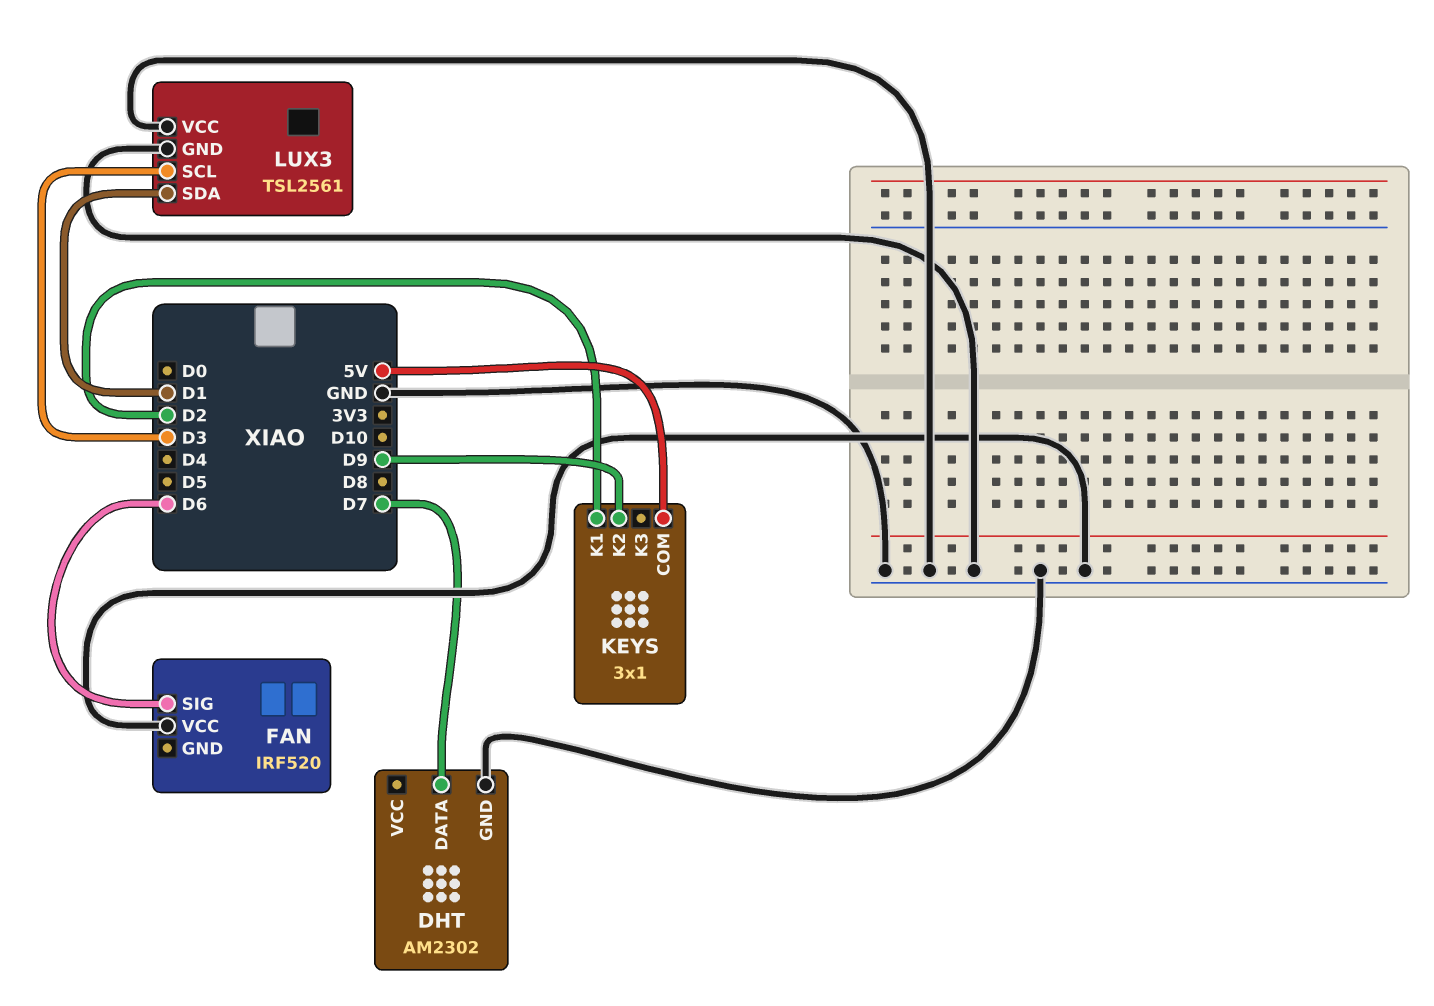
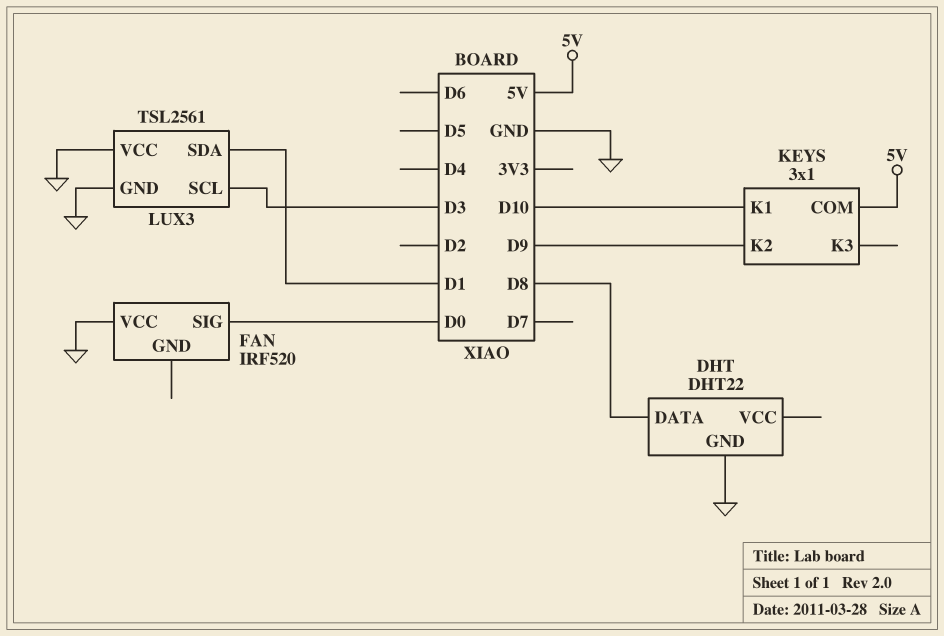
DHT: AM2302 -> DHT22
DHT pin DATA: D7 -> D8
FAN pin SIG: D6 -> D0
KEYS pin K1: D2 -> D10

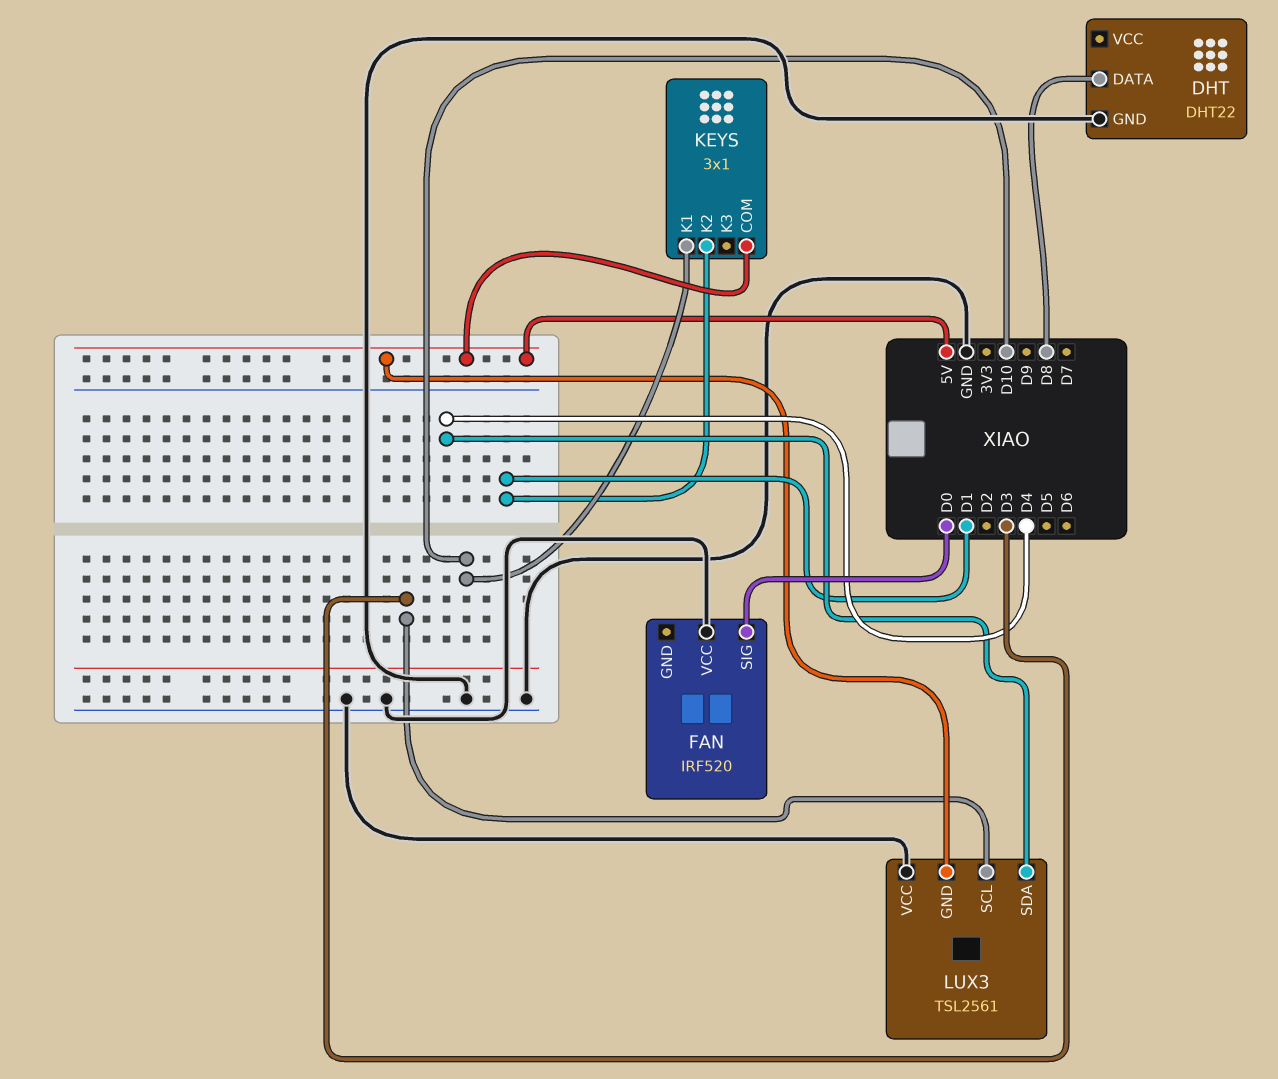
KEYS pin K2: D9 -> D1
LUX3 pin GND: GND -> 5V
LUX3 pin SDA: D1 -> D4

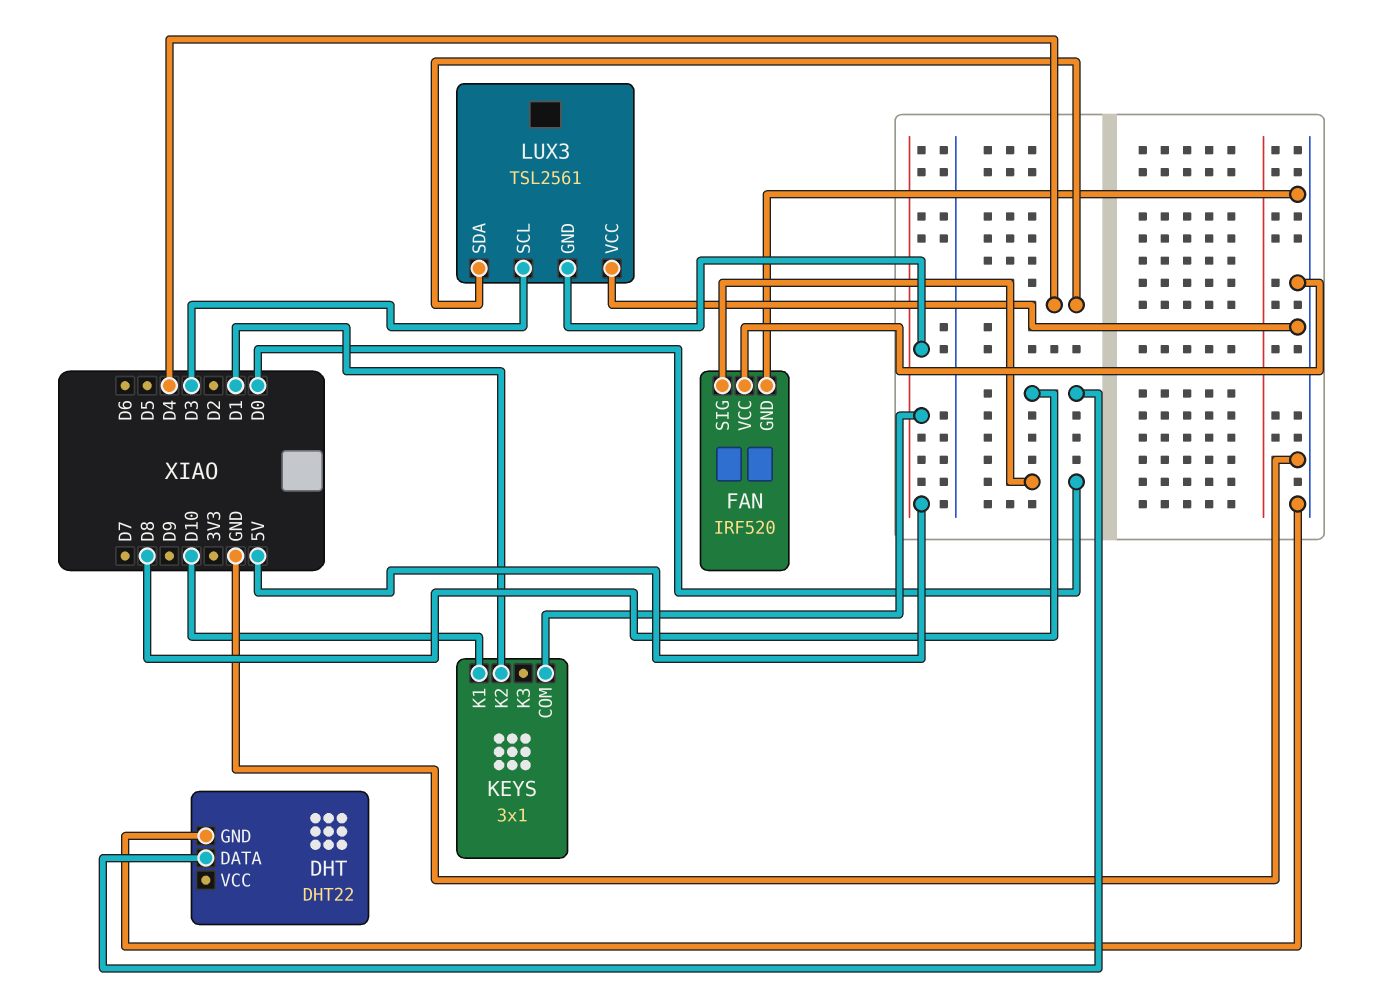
FAN pin GND: none -> GND

